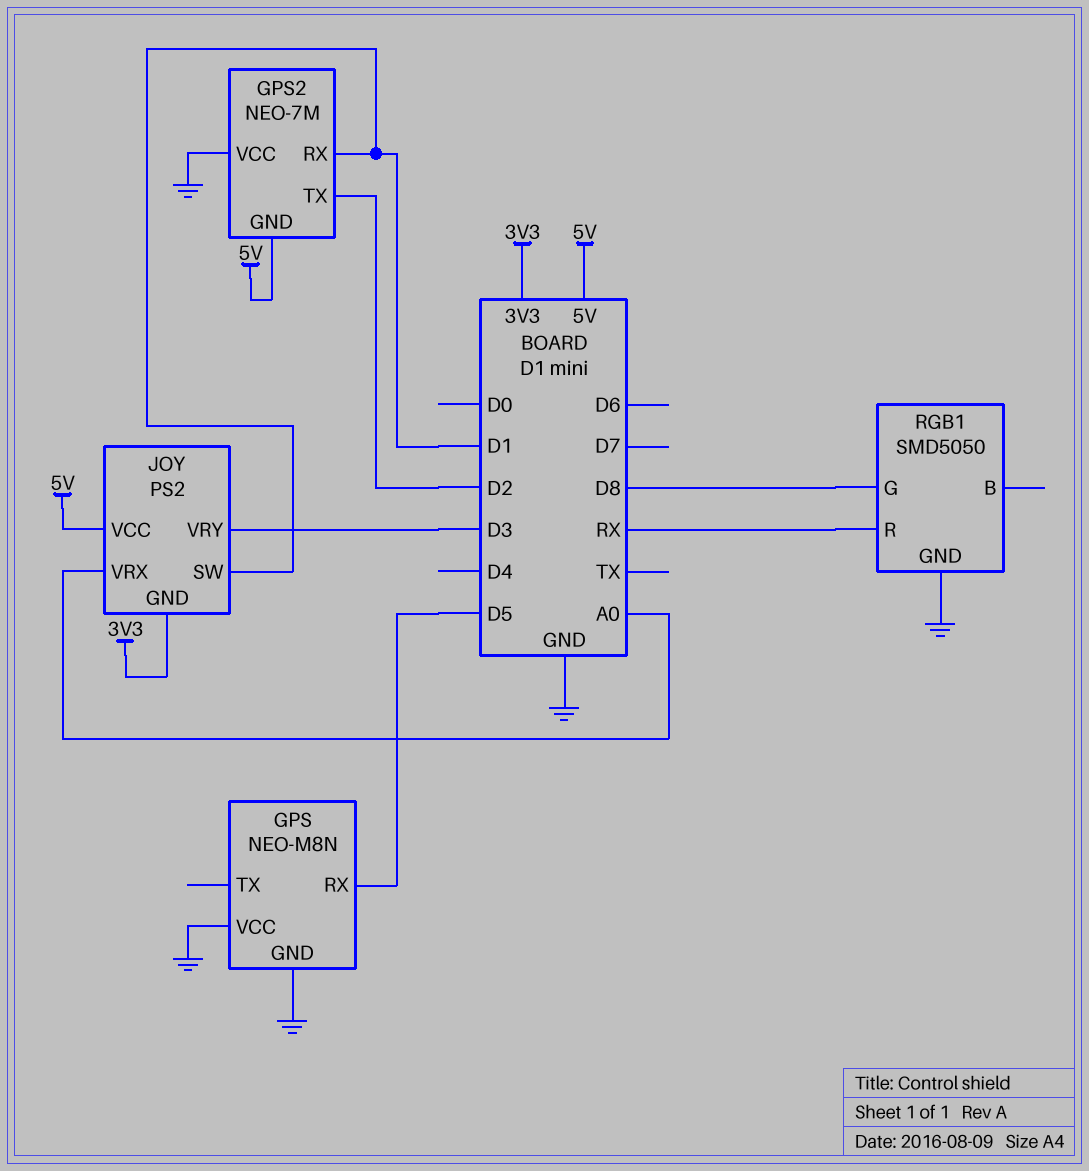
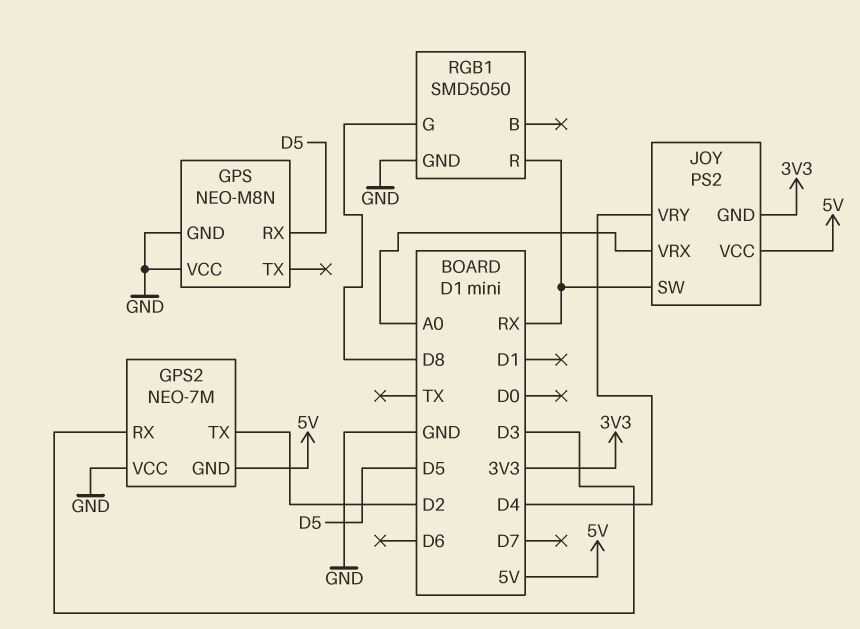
GPS2 pin RX: D1 -> D3
JOY pin SW: D1 -> RX
JOY pin VRY: D3 -> D4

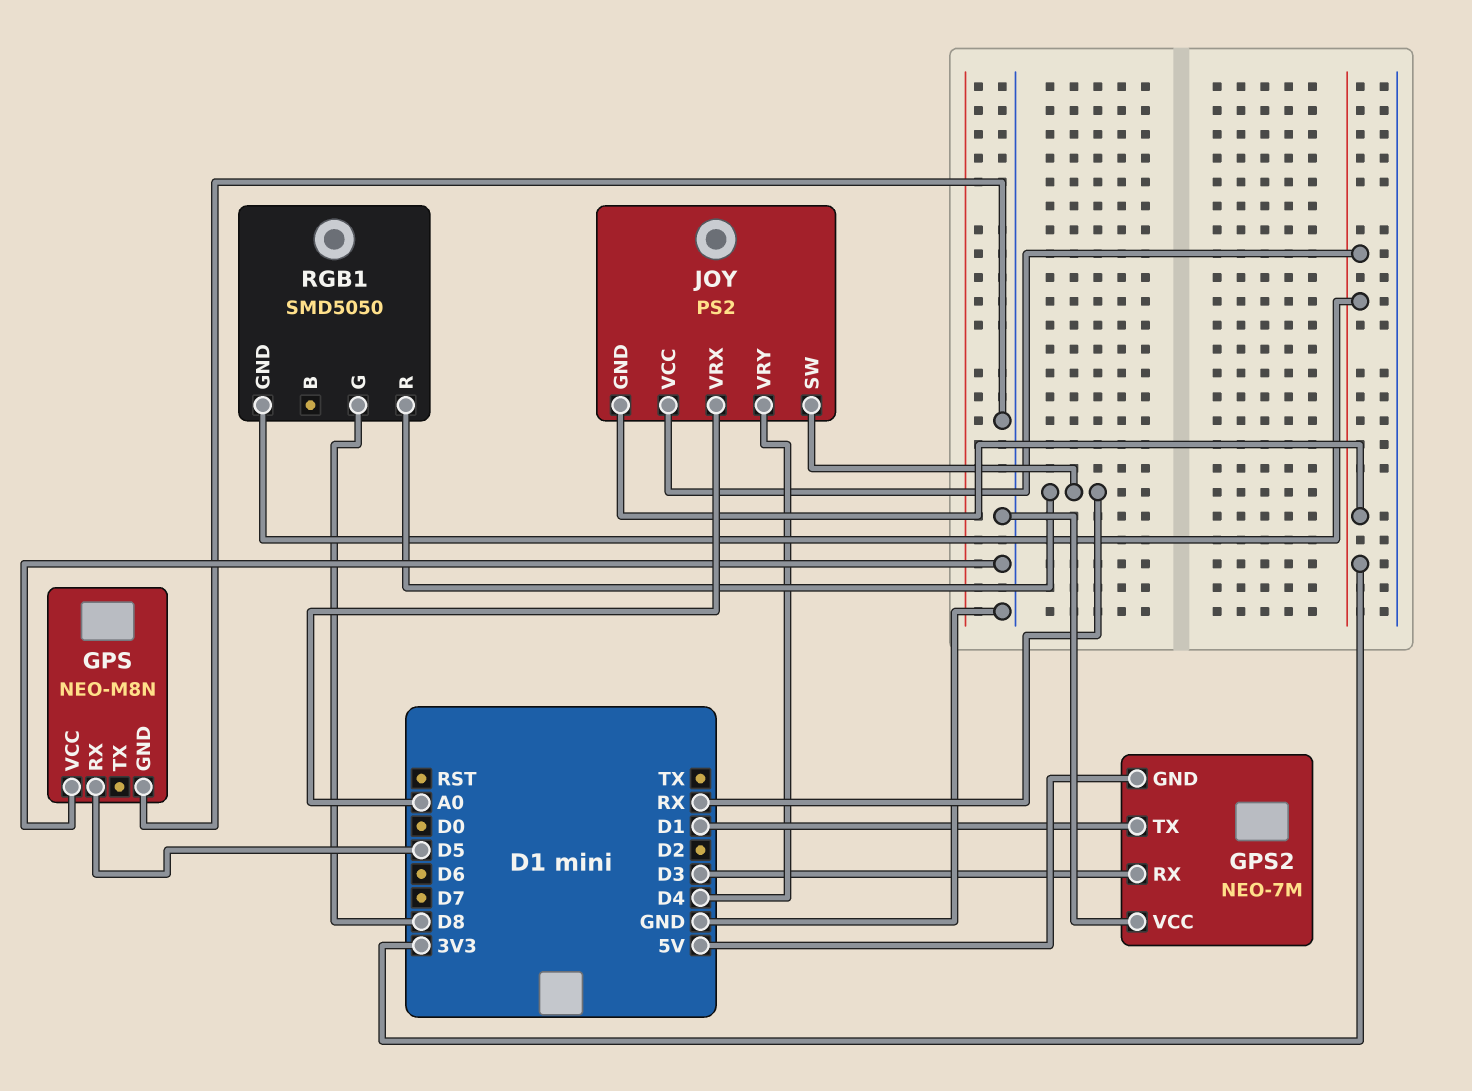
GPS2 pin TX: D2 -> D1
JOY pin VCC: 5V -> 3V3
RGB1 pin GND: GND -> 3V3

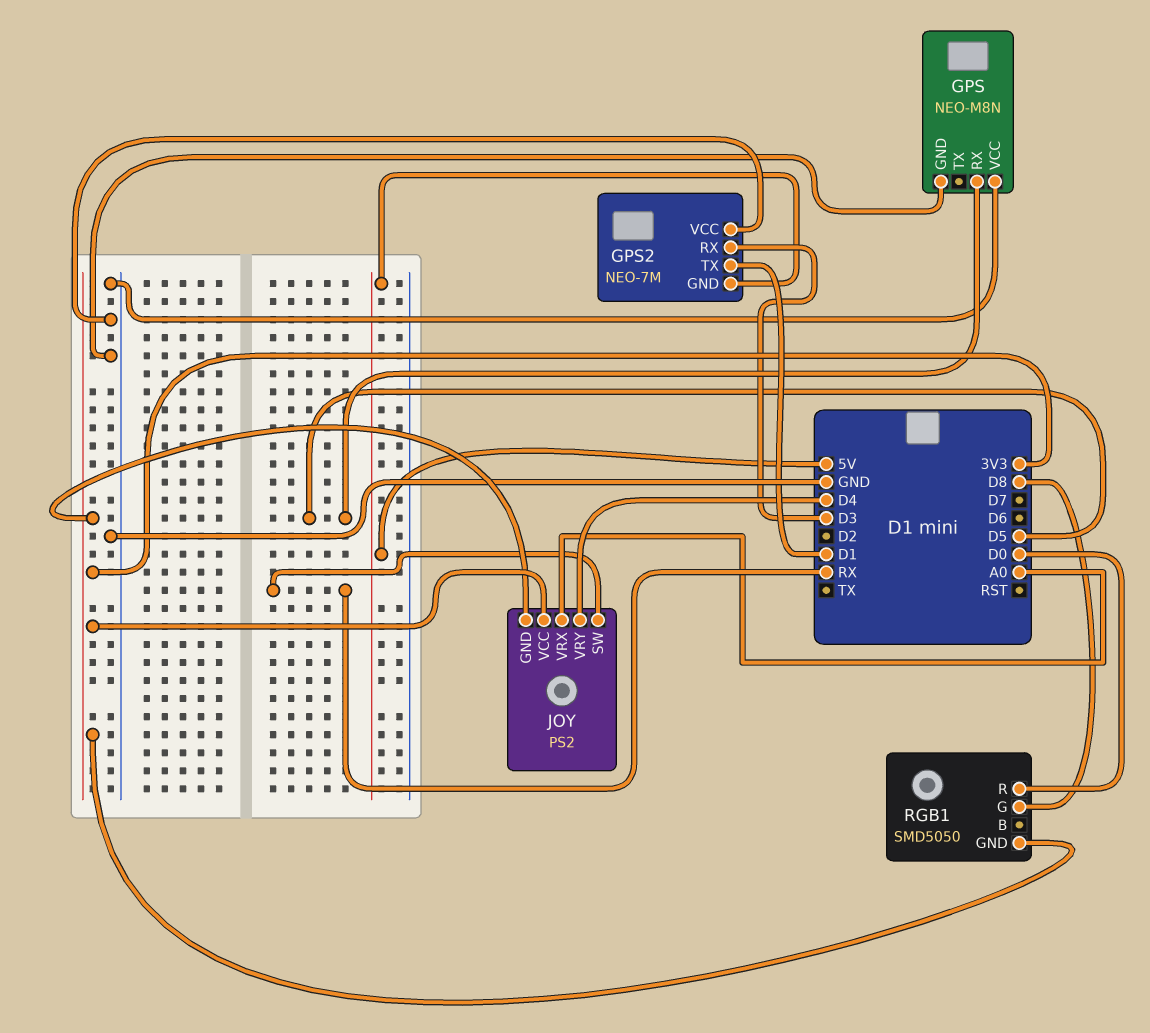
RGB1 pin R: RX -> D0

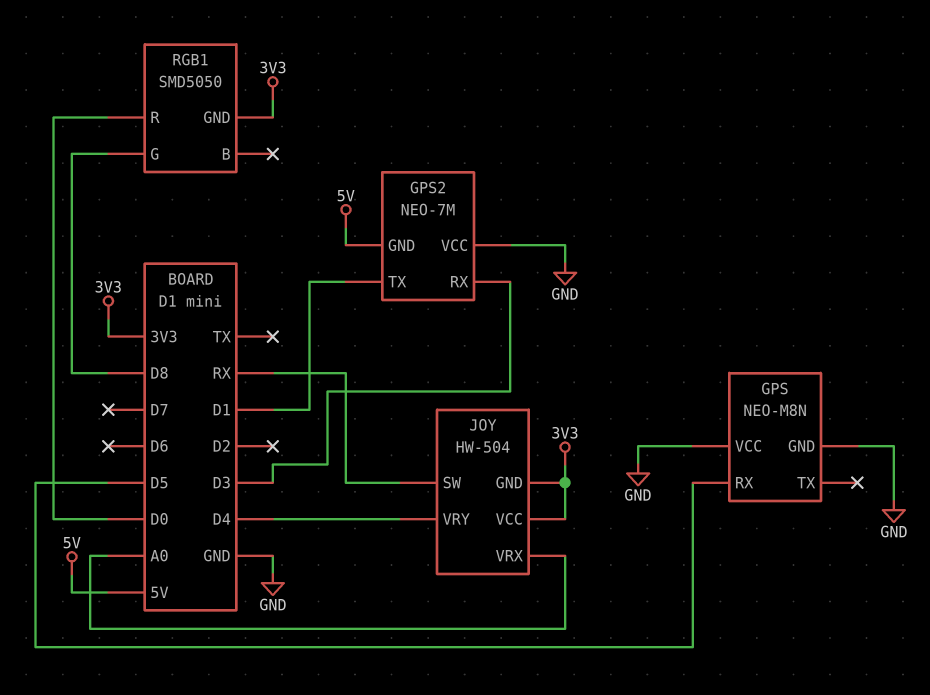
JOY: PS2 -> HW-504

